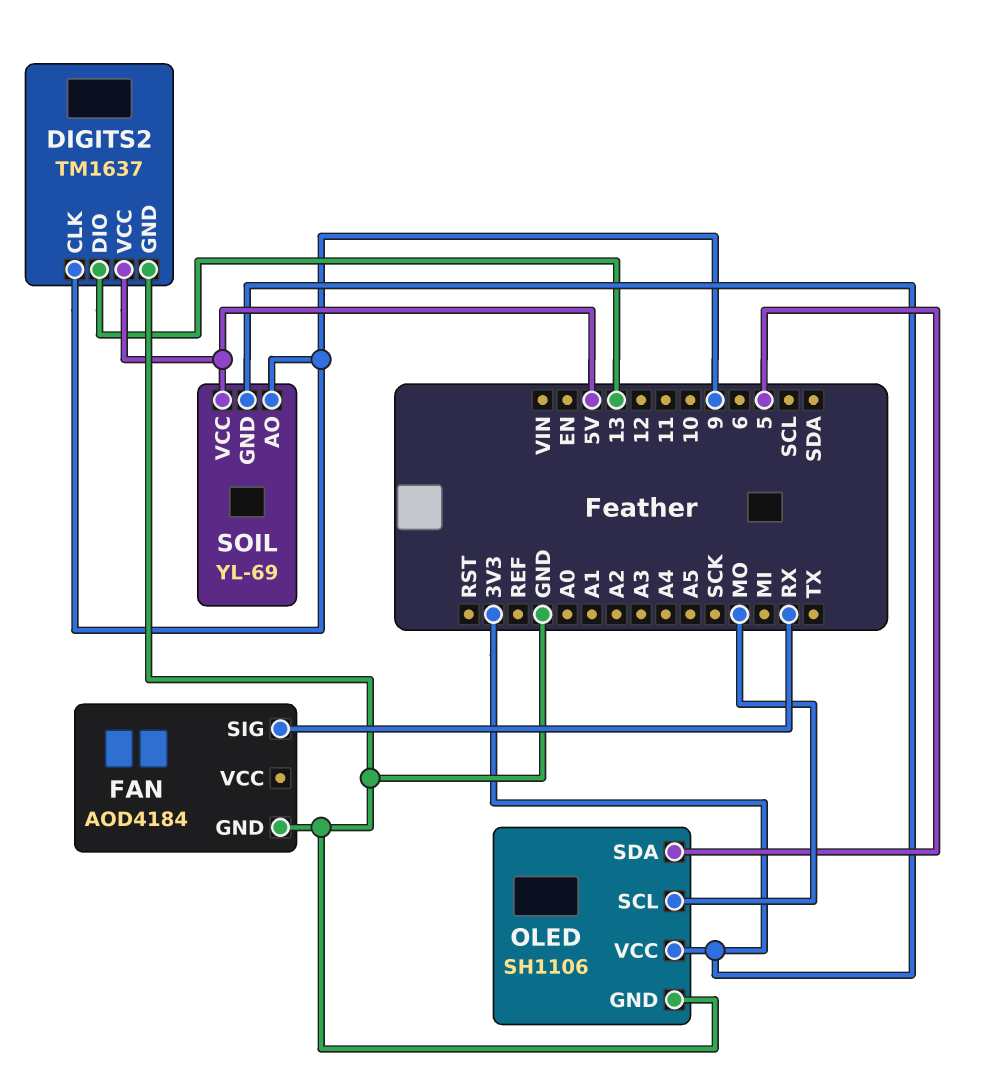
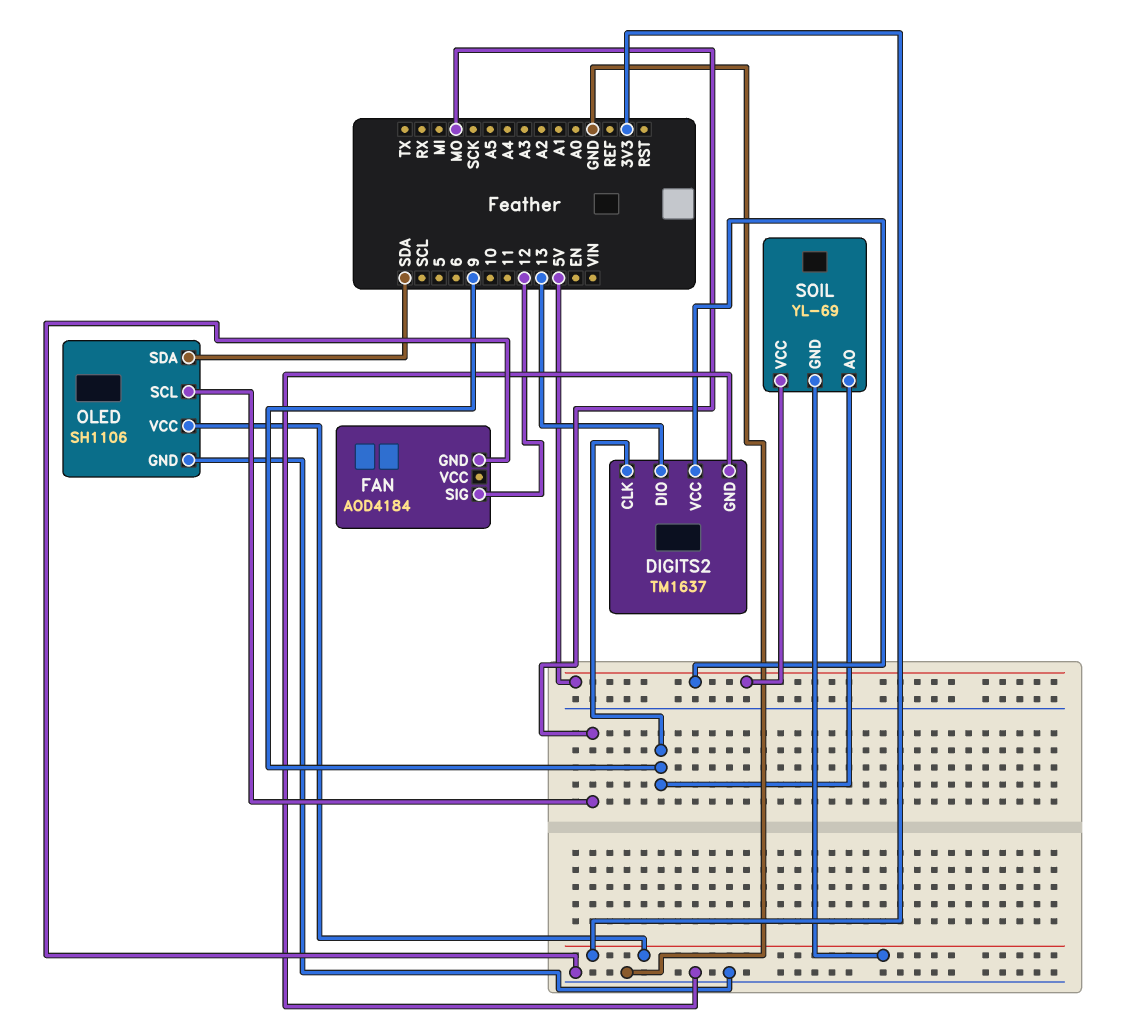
FAN pin SIG: RX -> 12
OLED pin SDA: 5 -> SDA

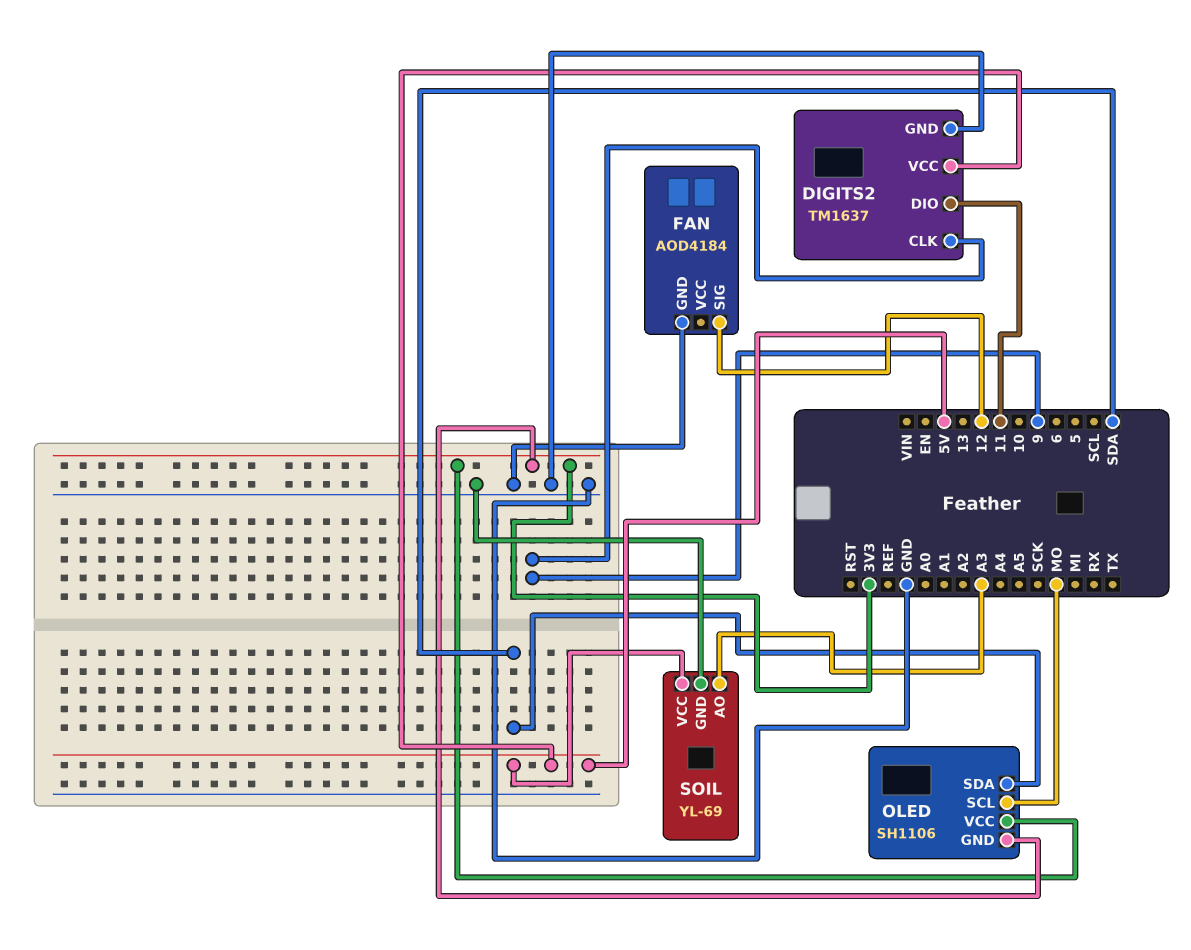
DIGITS2 pin DIO: 13 -> 11
OLED pin GND: GND -> 3V3
SOIL pin AO: 9 -> A3
SOIL pin GND: 3V3 -> GND

